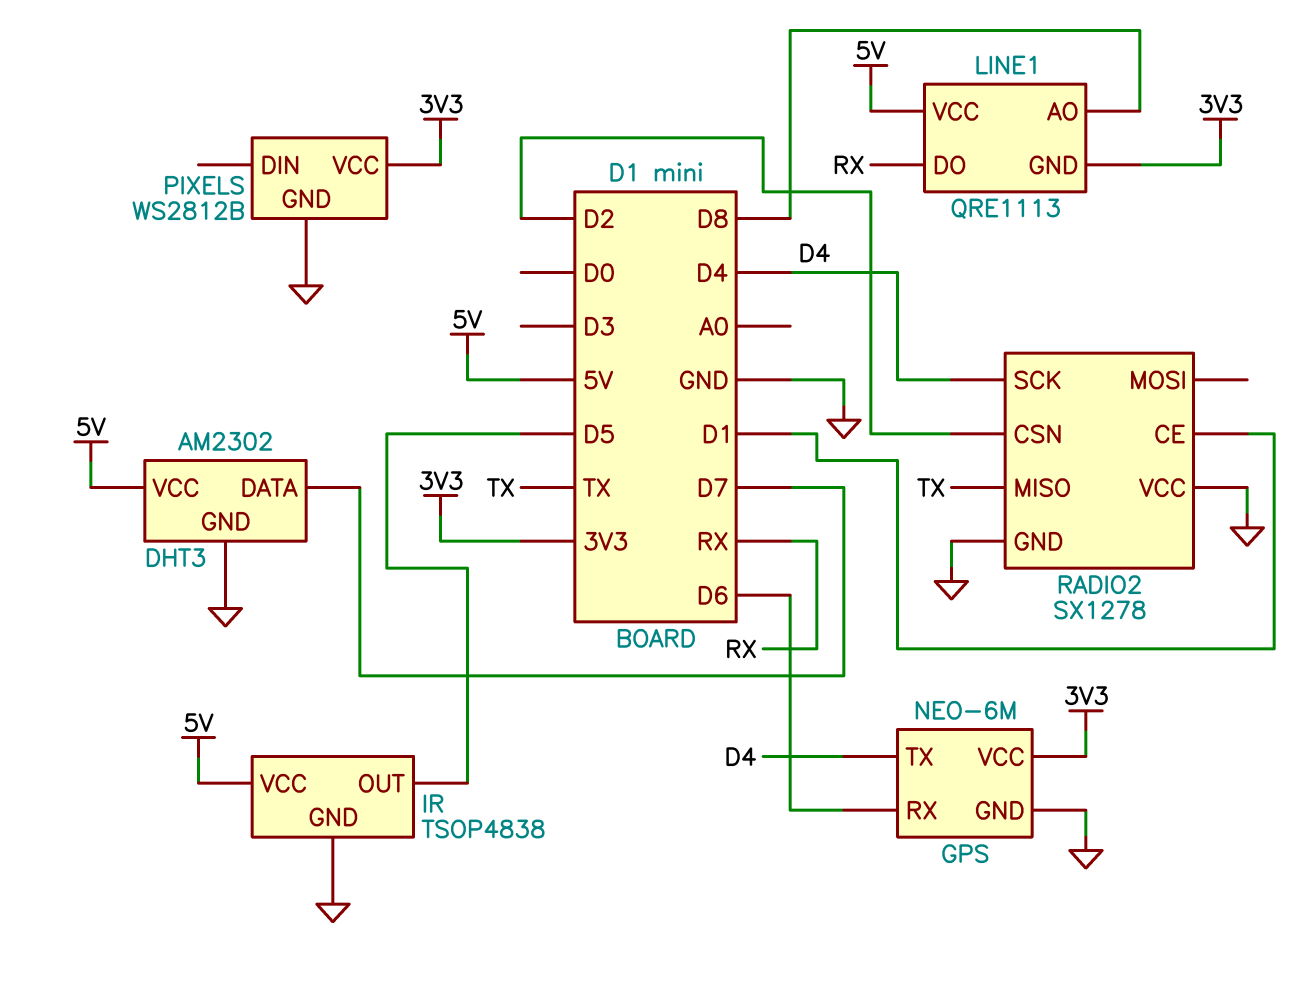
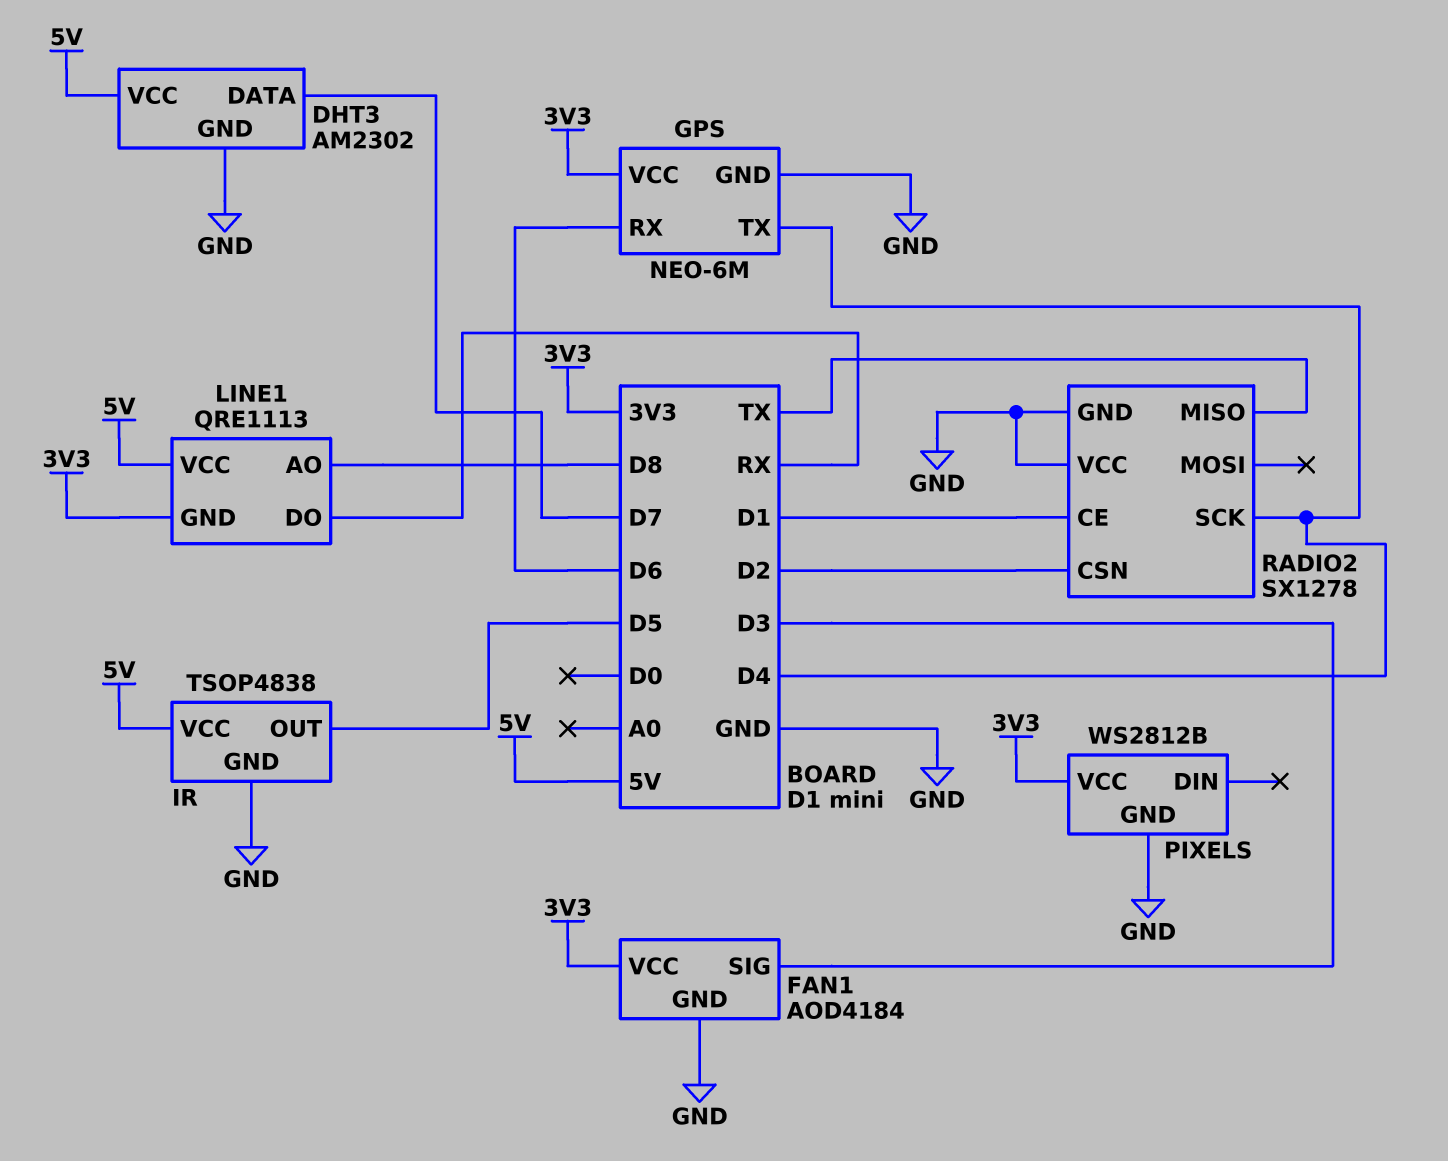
FAN1: none -> AOD4184
FAN1 pin GND: none -> GND
FAN1 pin SIG: none -> D3
FAN1 pin VCC: none -> 3V3

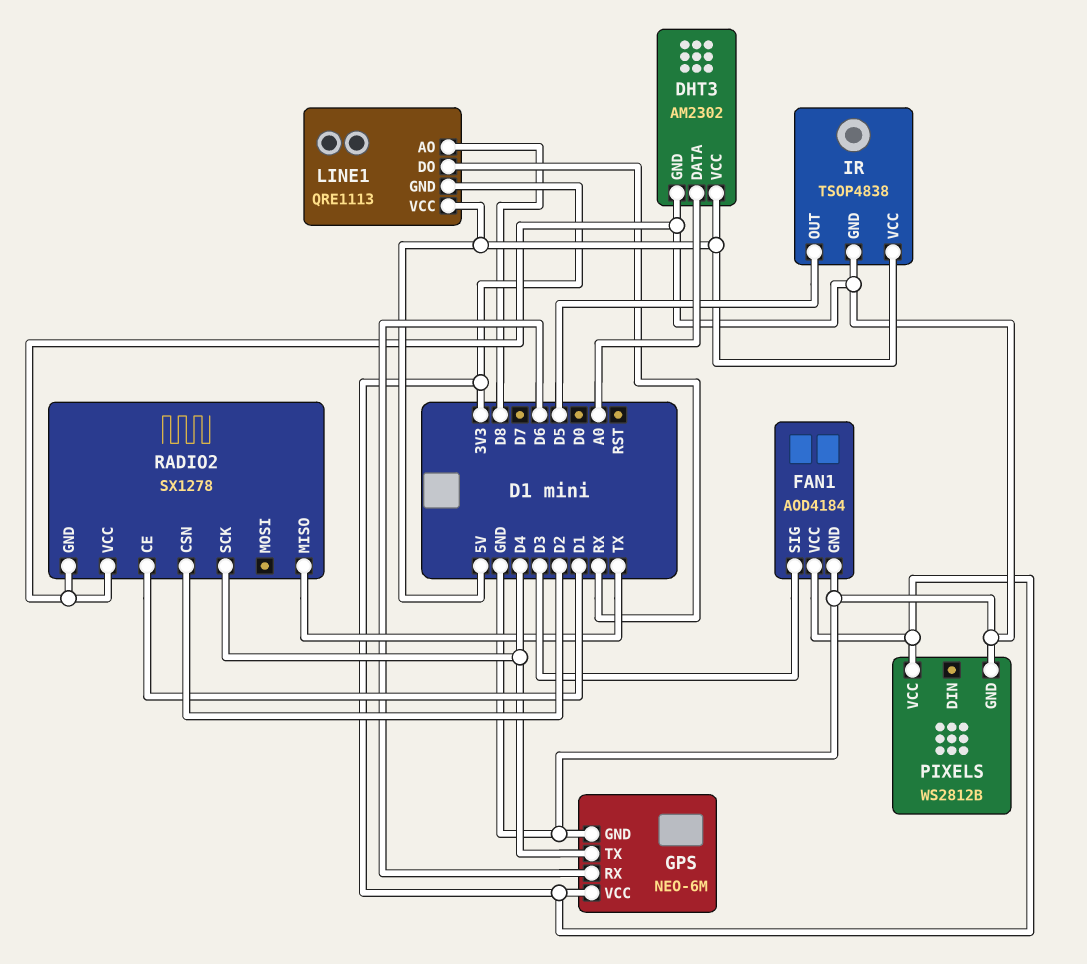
DHT3 pin DATA: D7 -> A0

